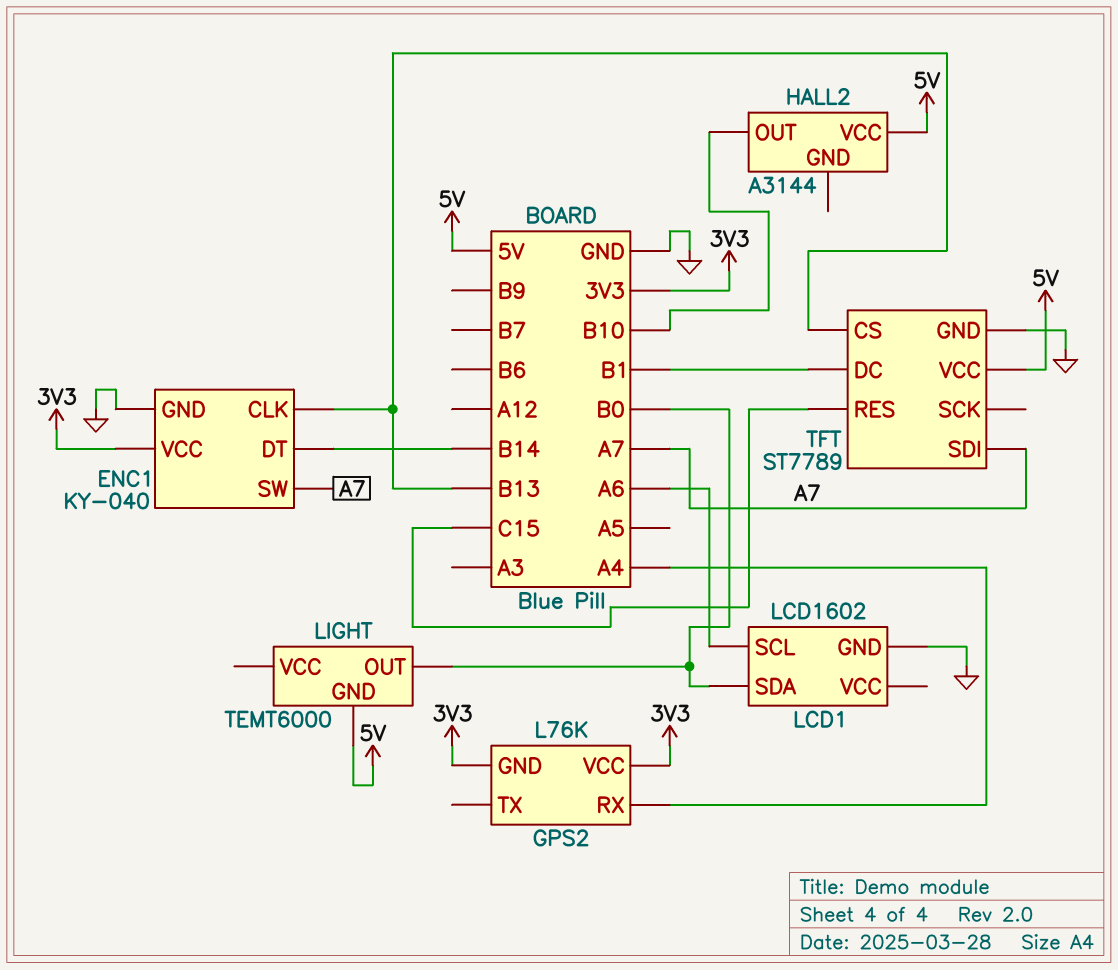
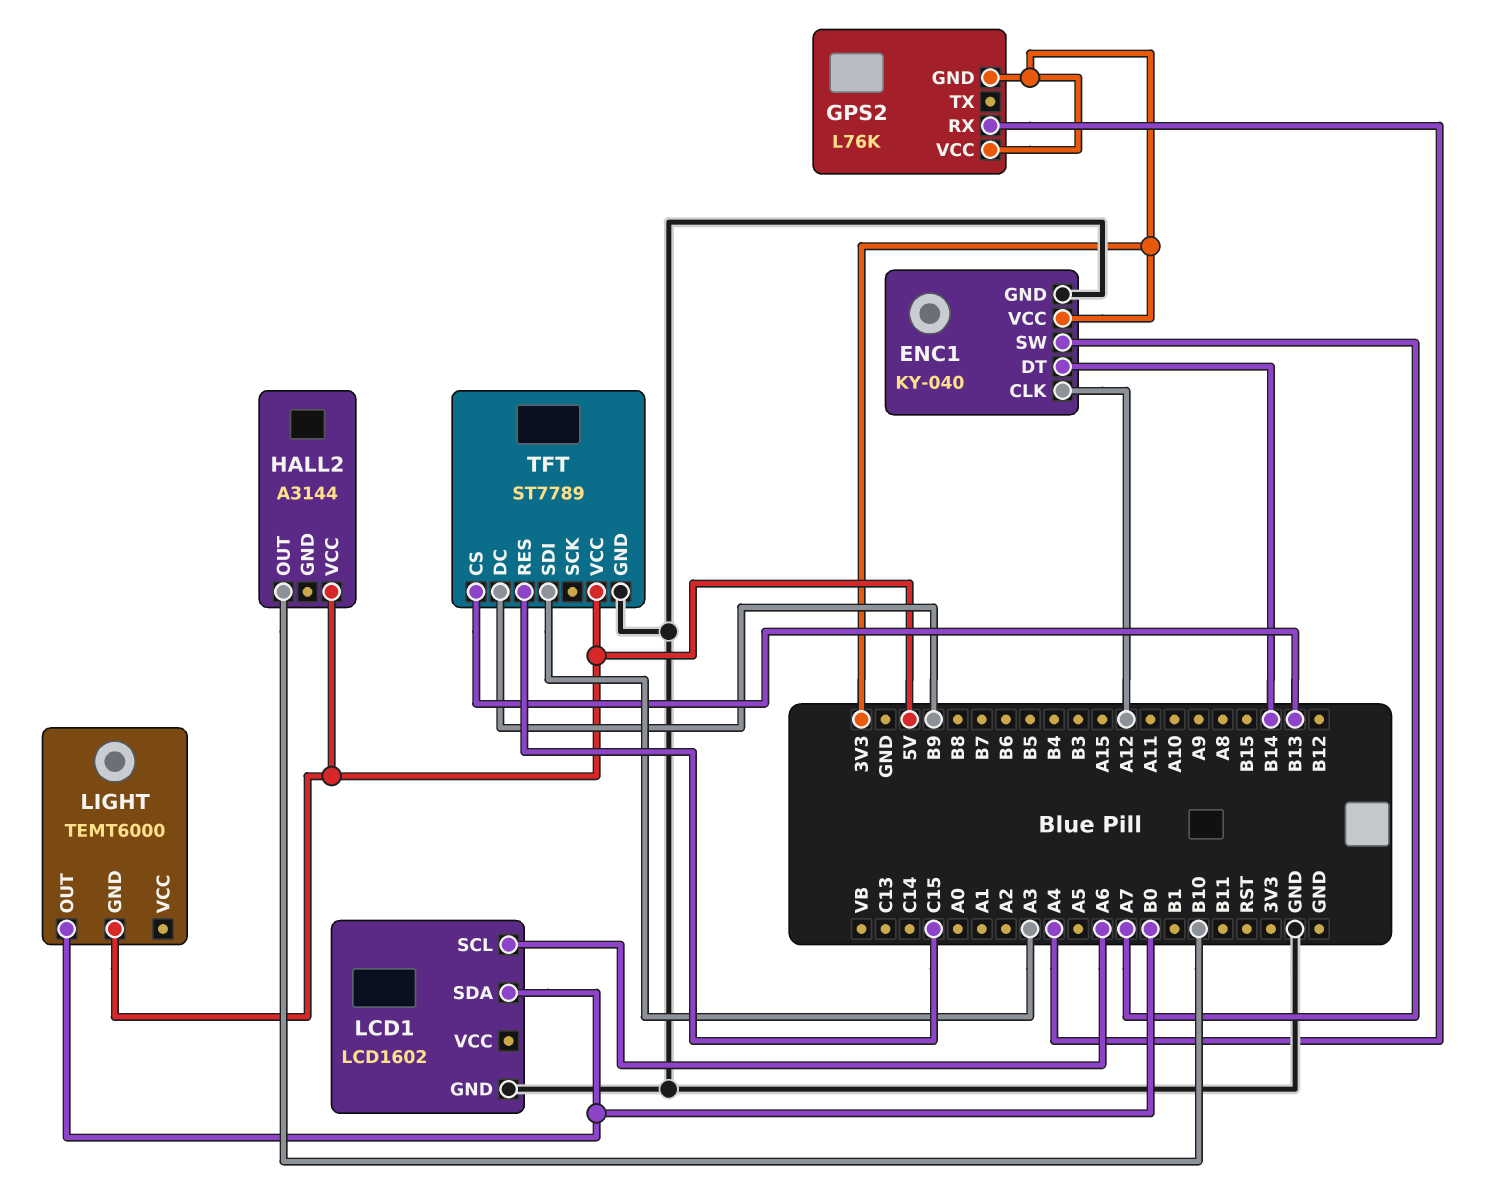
ENC1 pin CLK: B13 -> A12
TFT pin DC: B1 -> B9
TFT pin SDI: A7 -> A3

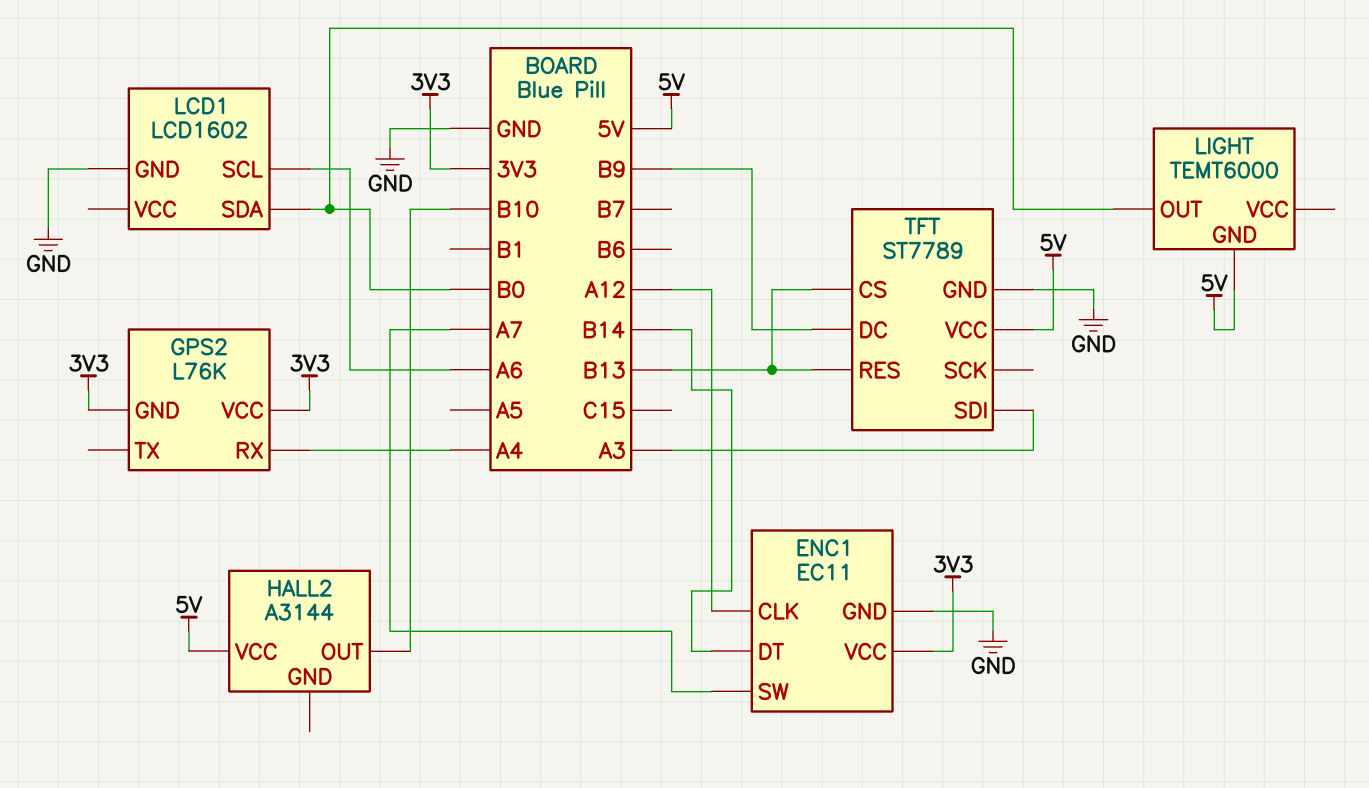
ENC1: KY-040 -> EC11
TFT pin RES: C15 -> B13

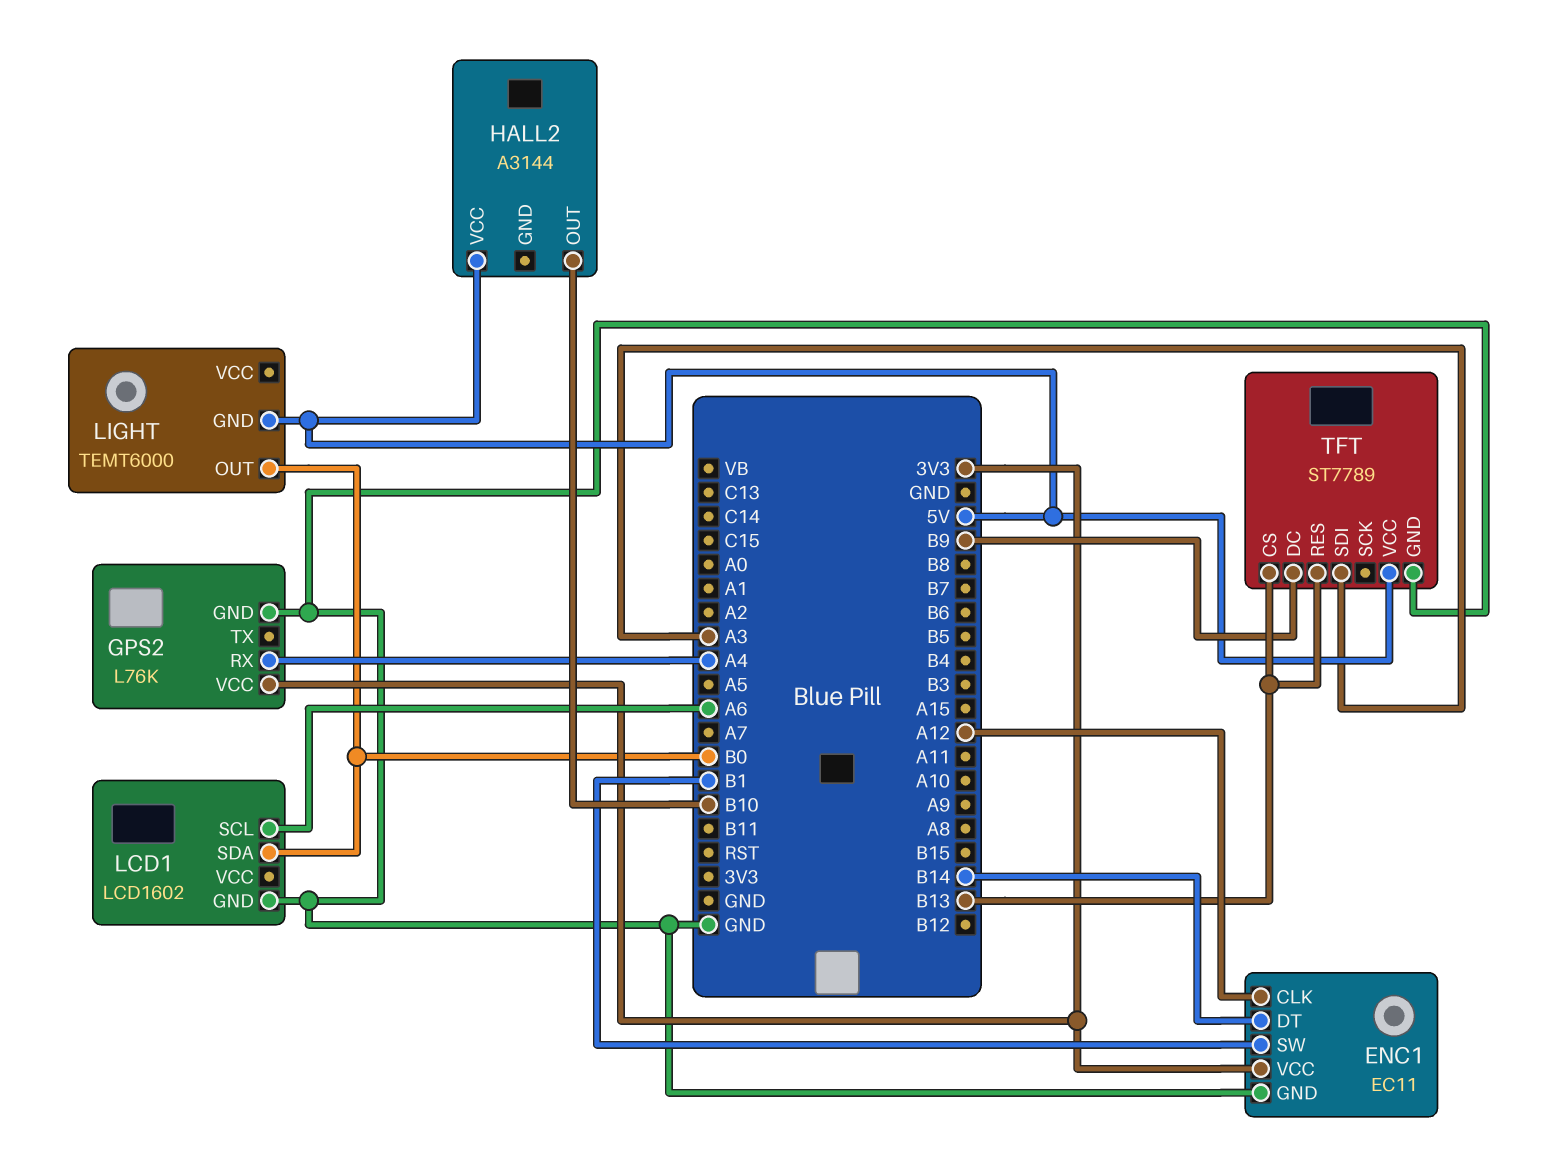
ENC1 pin SW: A7 -> B1
GPS2 pin GND: 3V3 -> GND

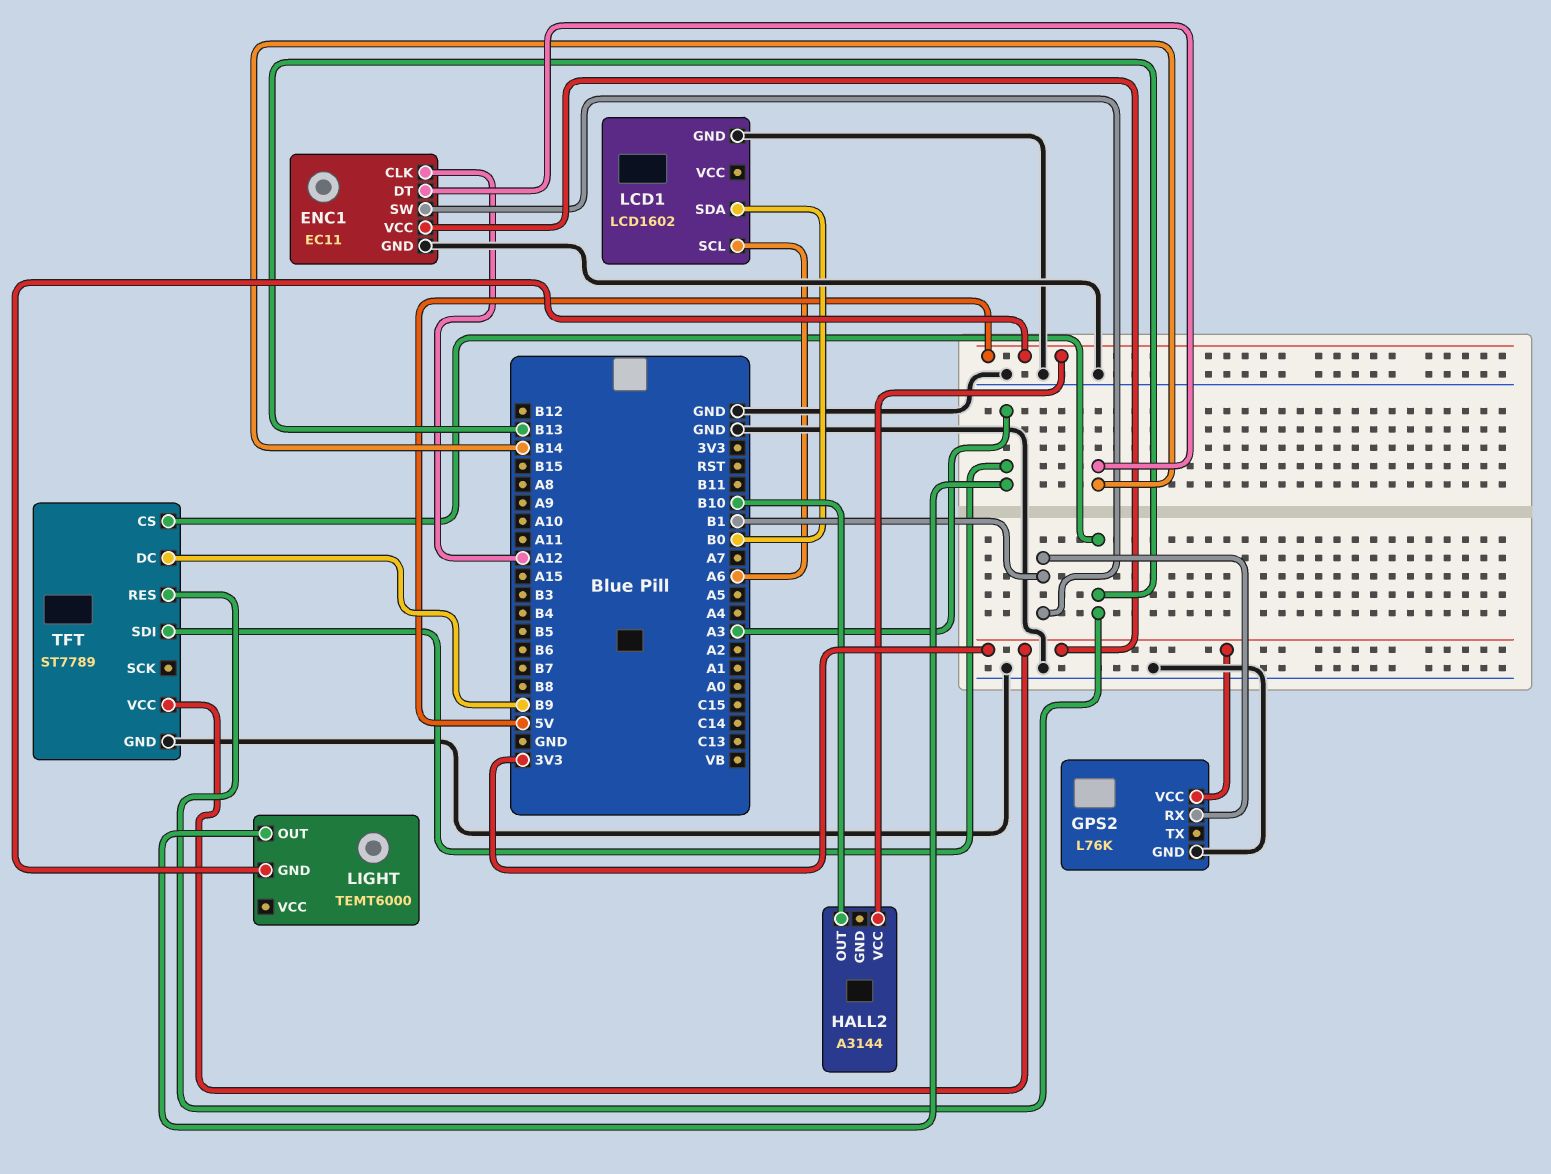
GPS2 pin RX: A4 -> B1
LIGHT pin OUT: B0 -> A3
TFT pin VCC: 5V -> 3V3

